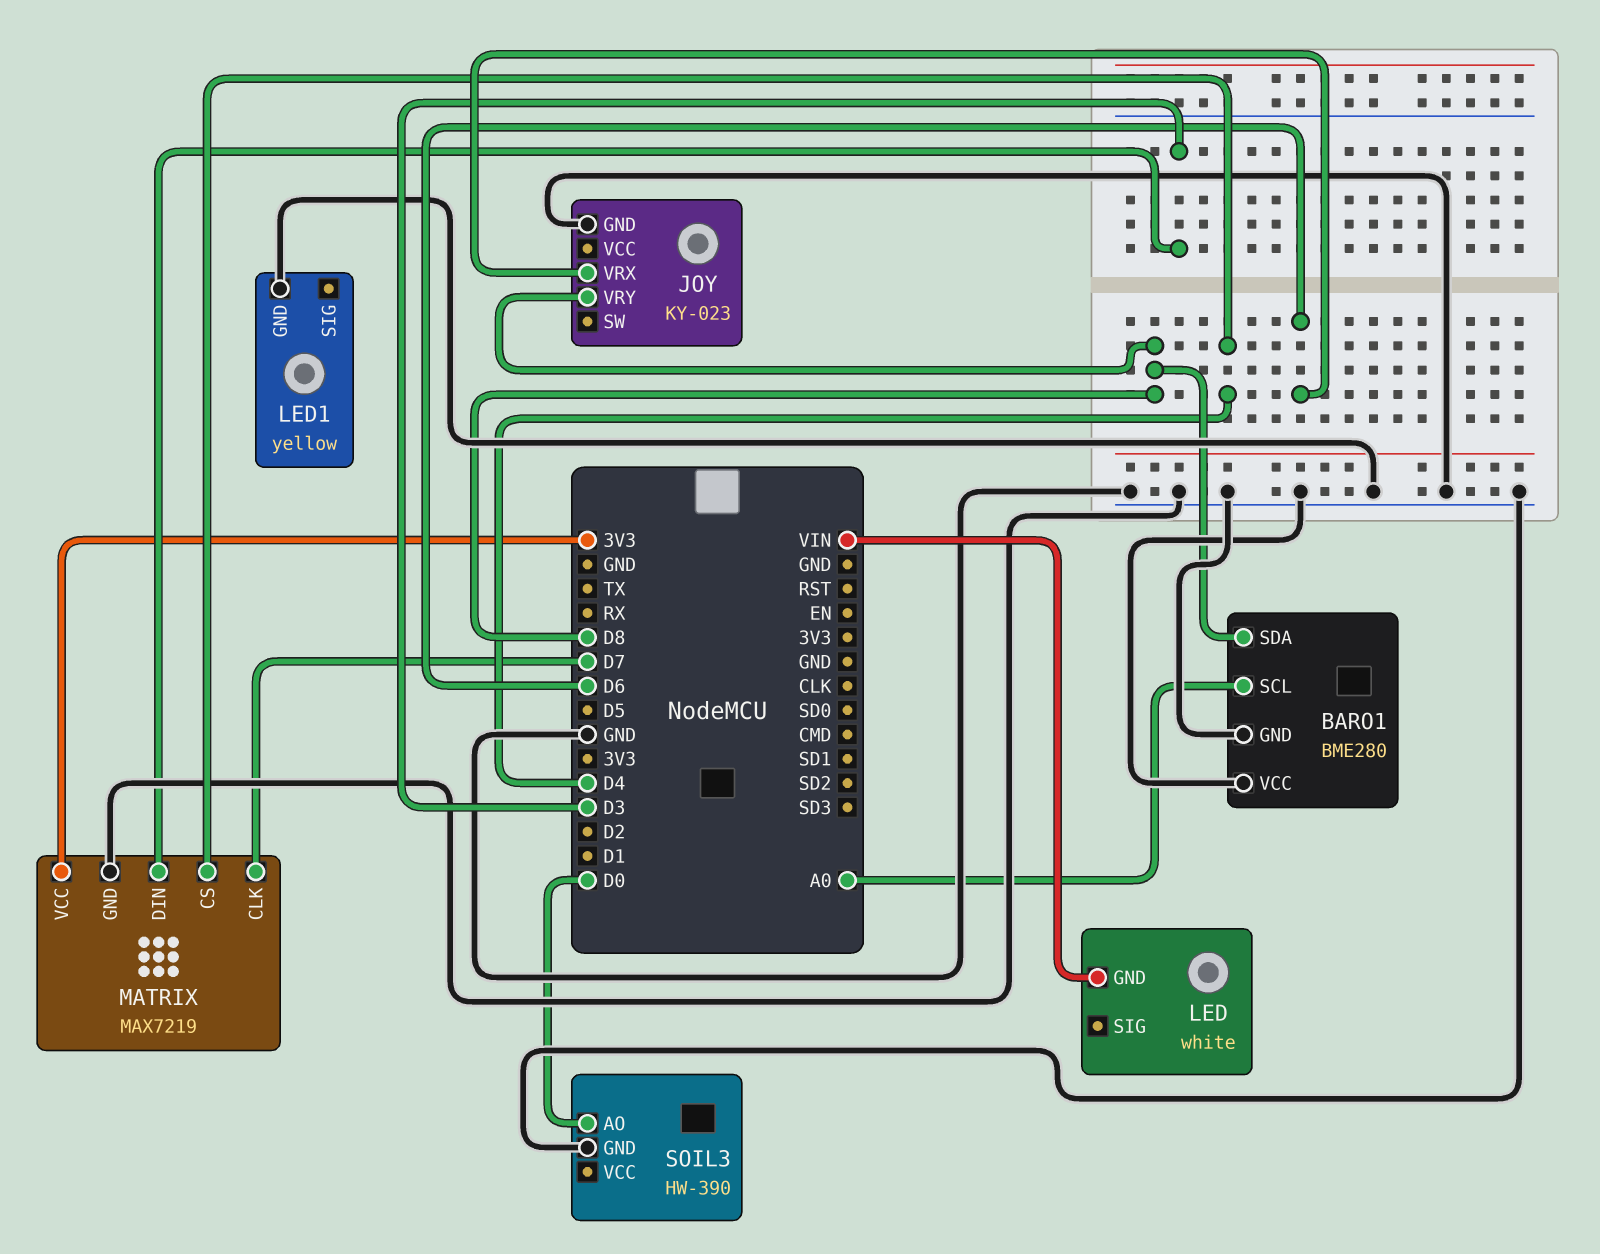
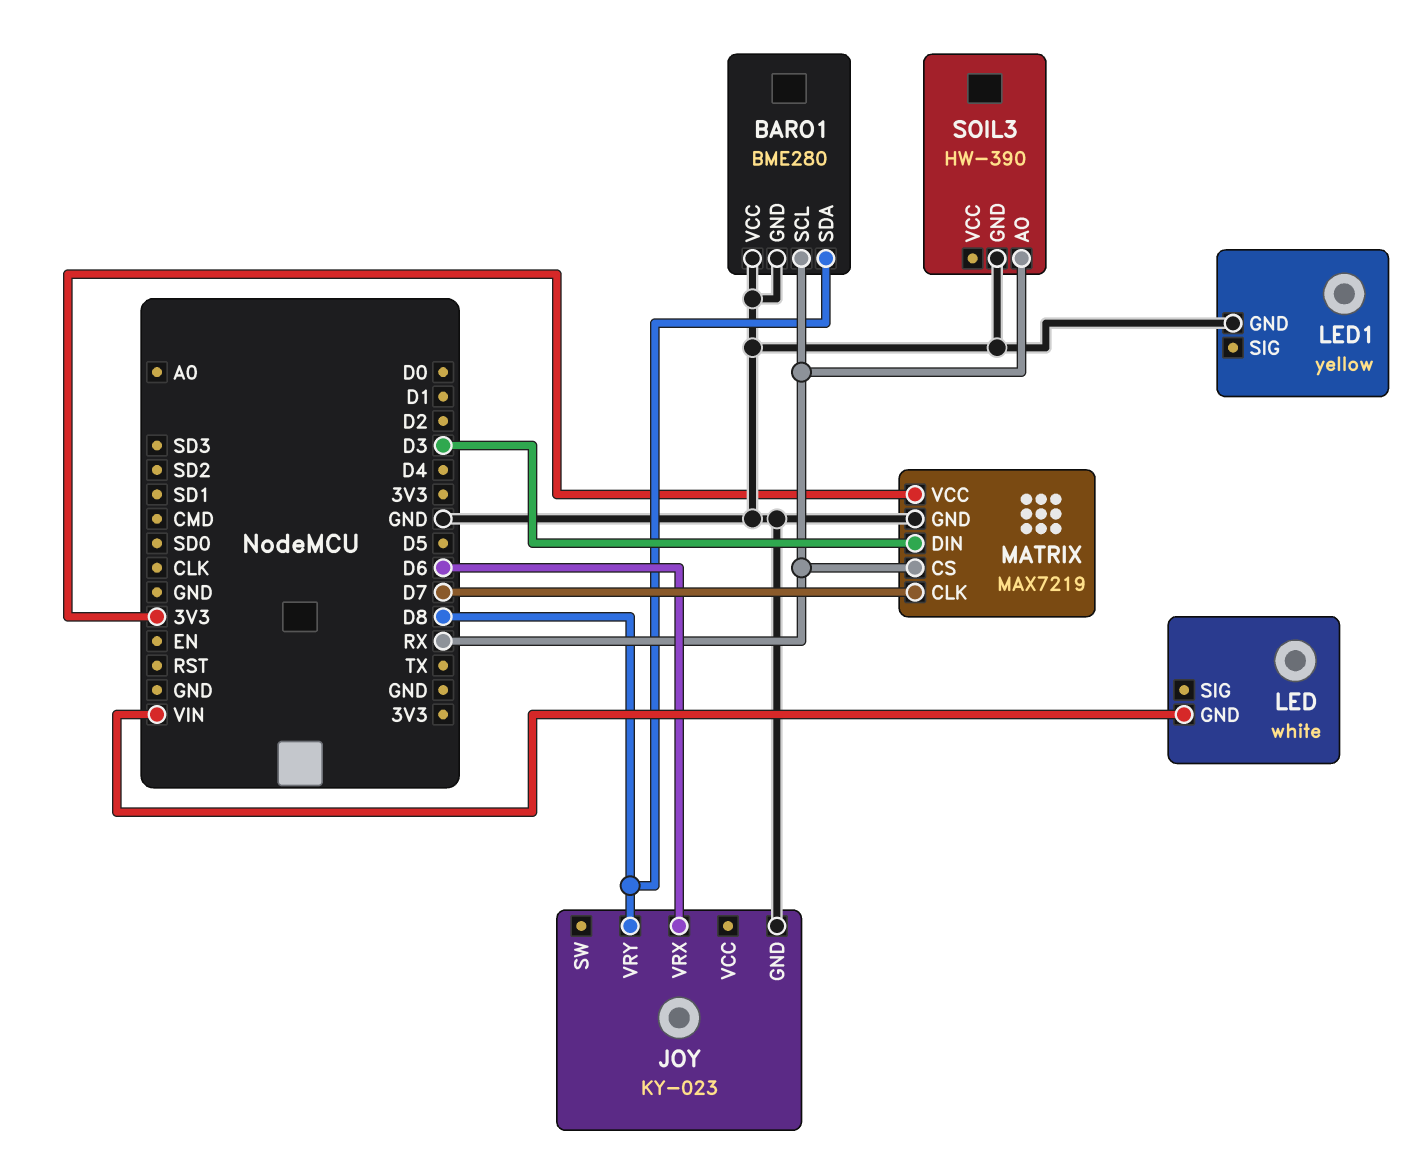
BARO1 pin SCL: A0 -> RX
MATRIX pin CS: D4 -> RX
SOIL3 pin AO: D0 -> RX

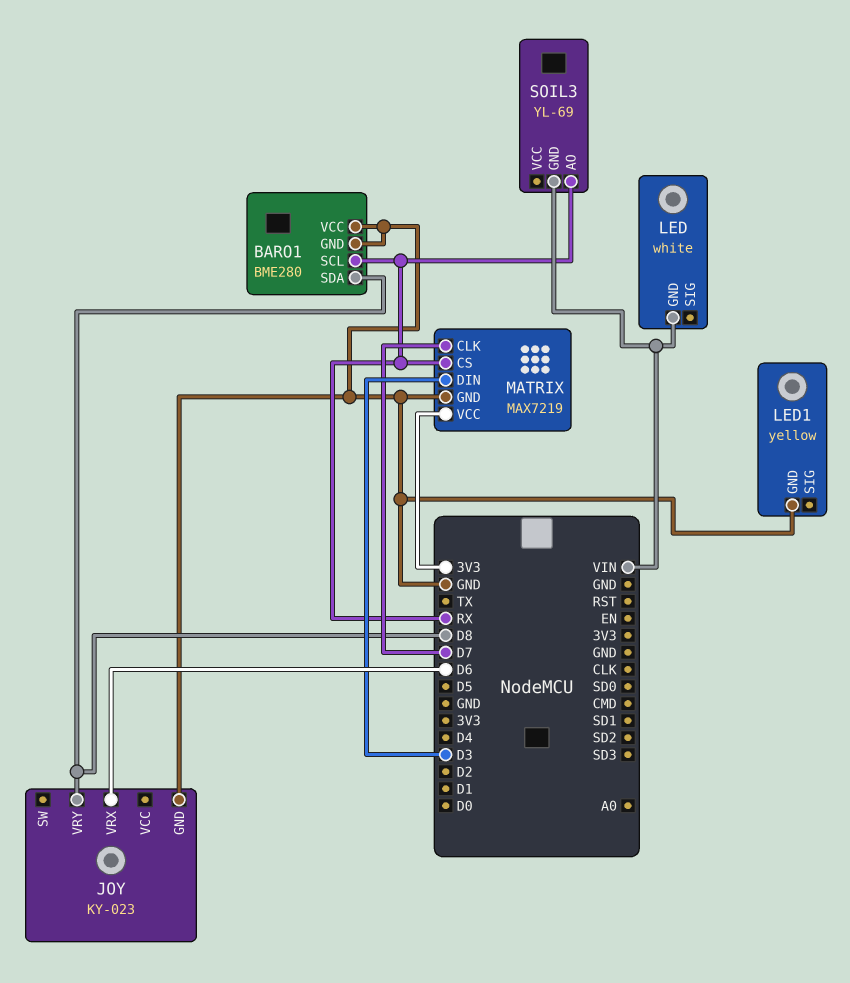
SOIL3: HW-390 -> YL-69
SOIL3 pin GND: GND -> VIN

